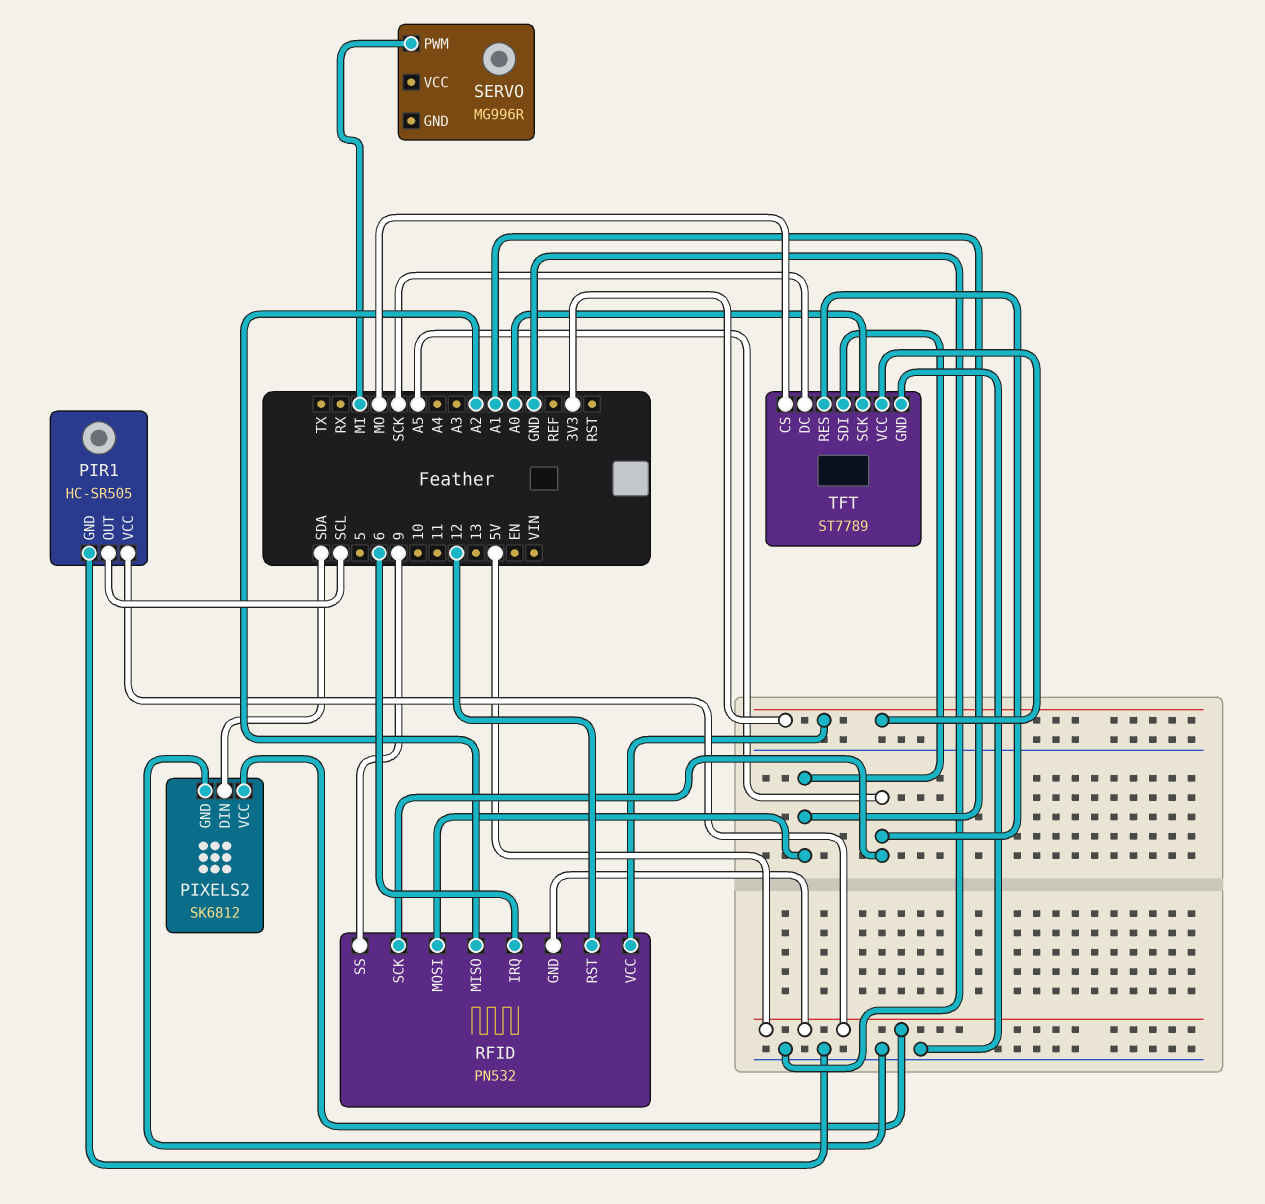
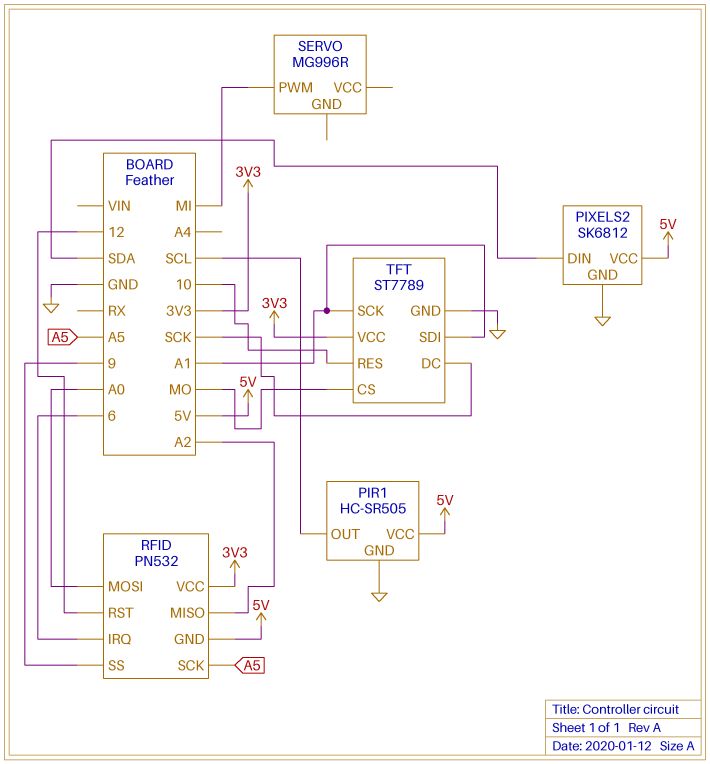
RFID pin MOSI: A1 -> A0
TFT pin RES: A5 -> 10
TFT pin SCK: A0 -> A1

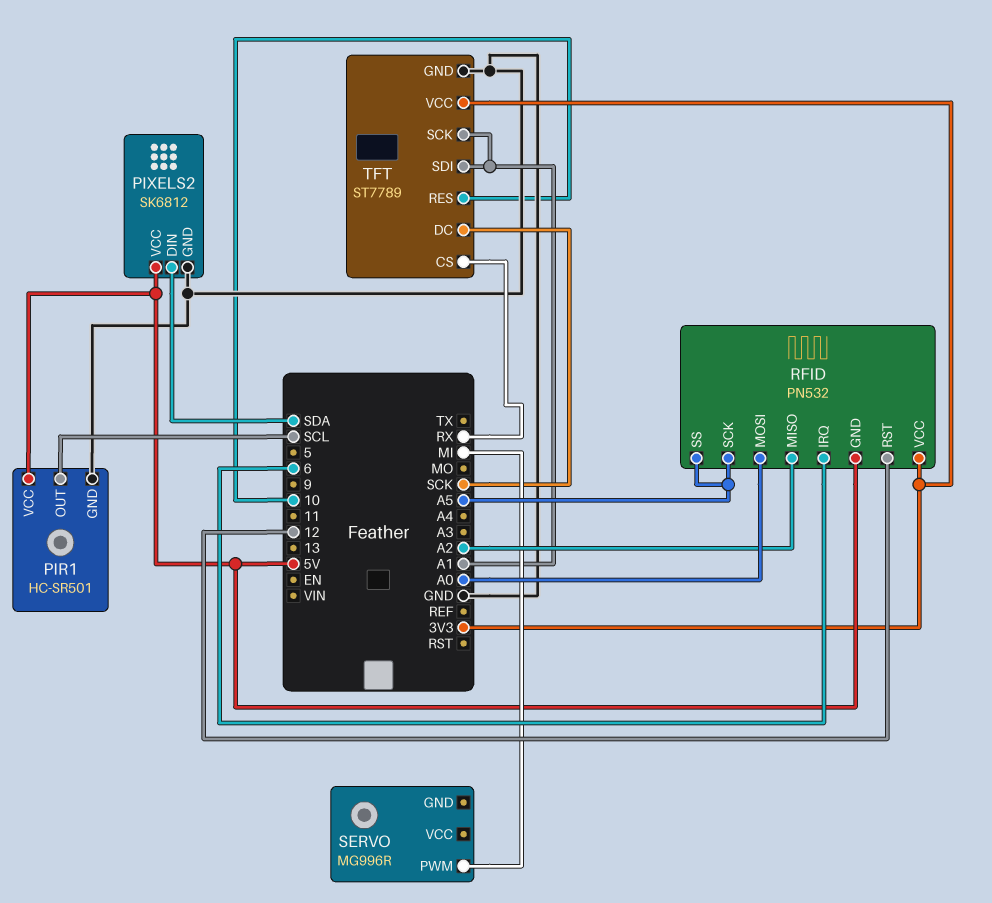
PIR1: HC-SR505 -> HC-SR501
RFID pin SS: 9 -> A5
TFT pin CS: MO -> RX

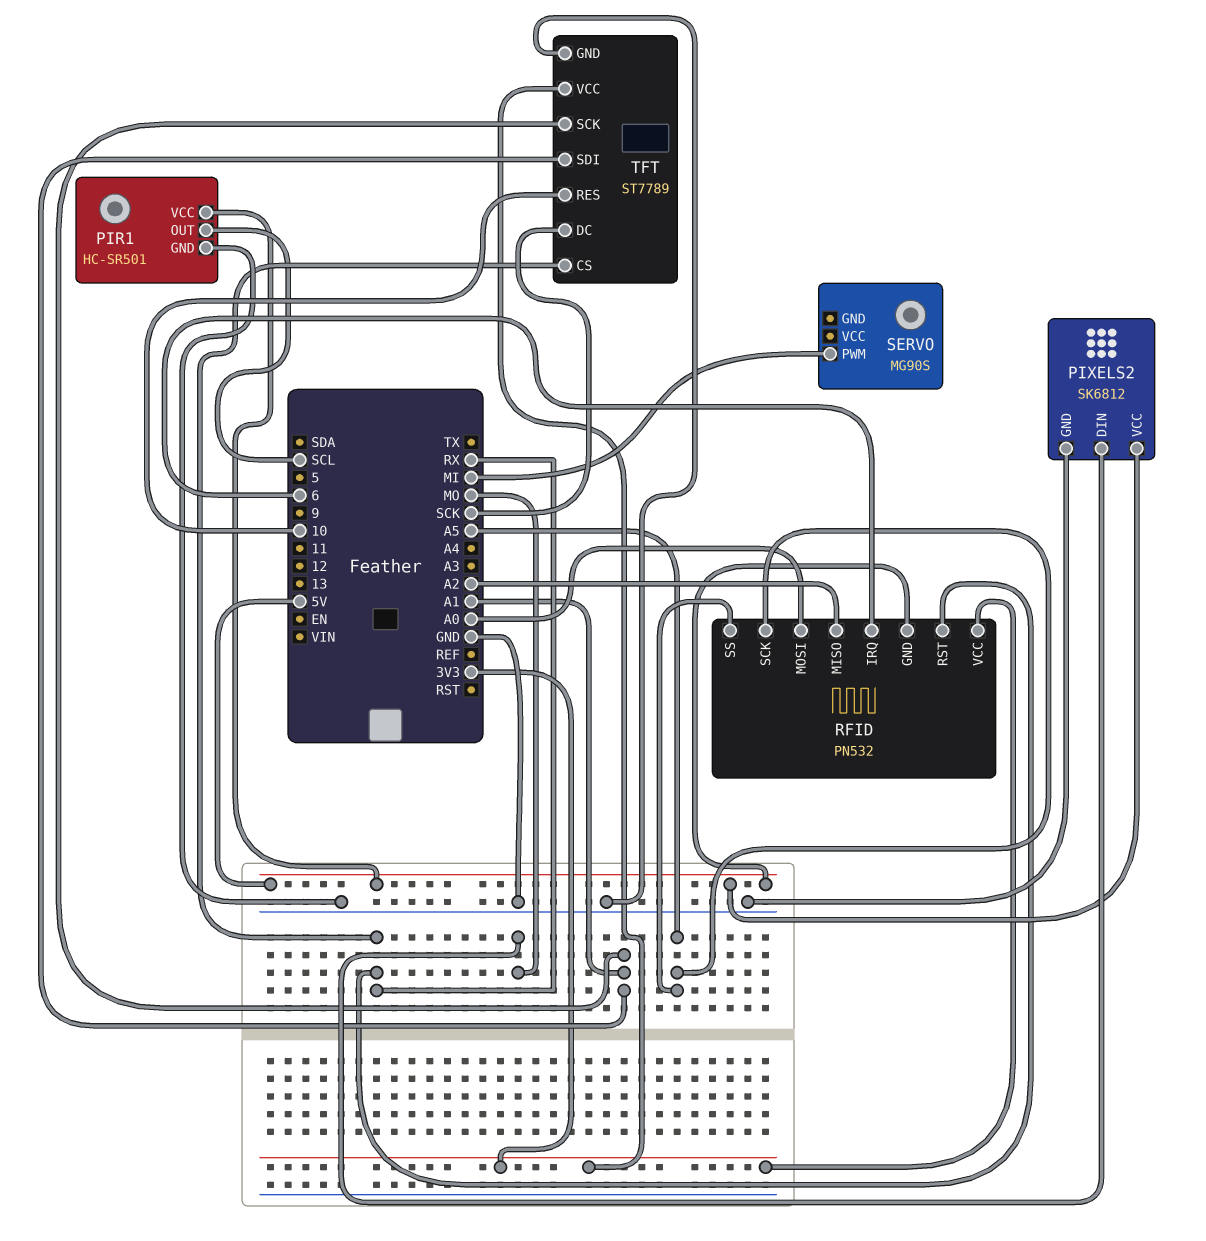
PIXELS2 pin DIN: SDA -> MO
RFID pin RST: 12 -> RX
SERVO: MG996R -> MG90S

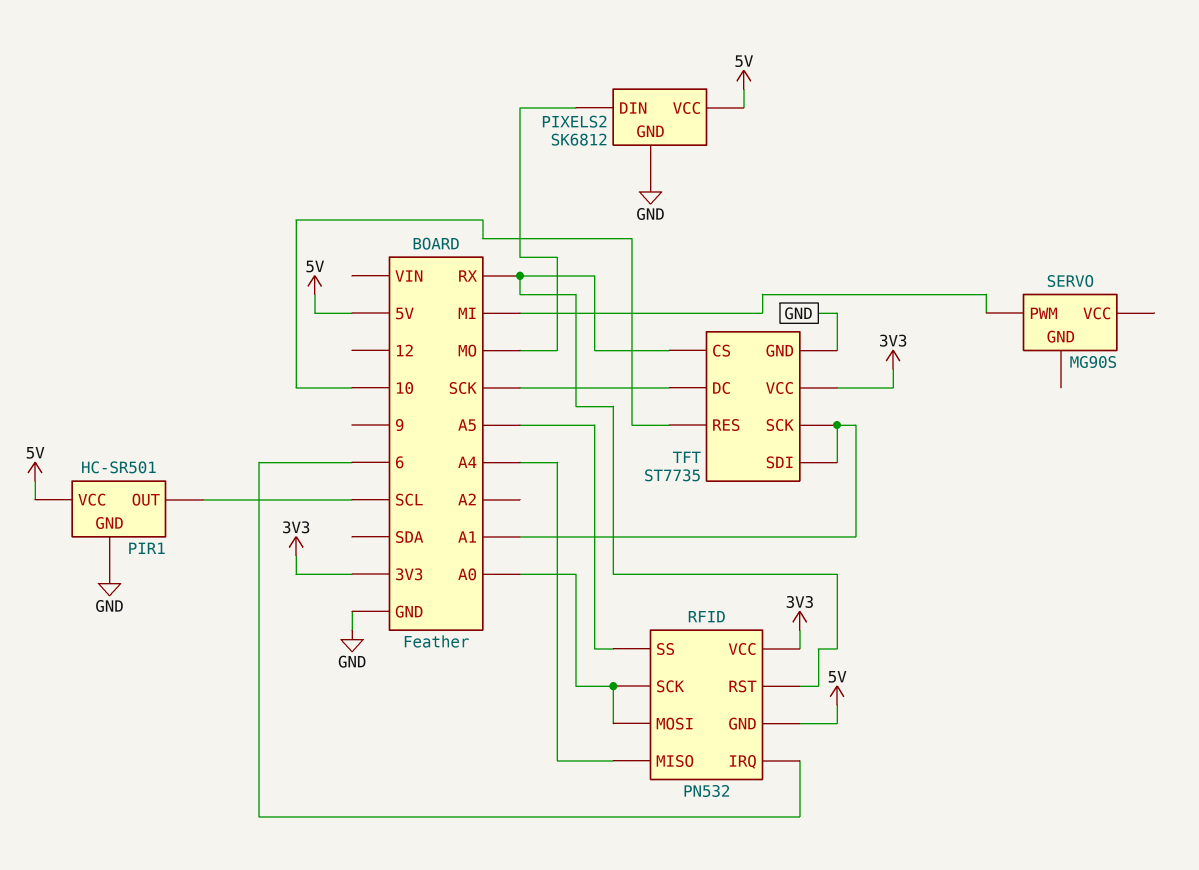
RFID pin MISO: A2 -> A4
RFID pin SCK: A5 -> A0
TFT: ST7789 -> ST7735

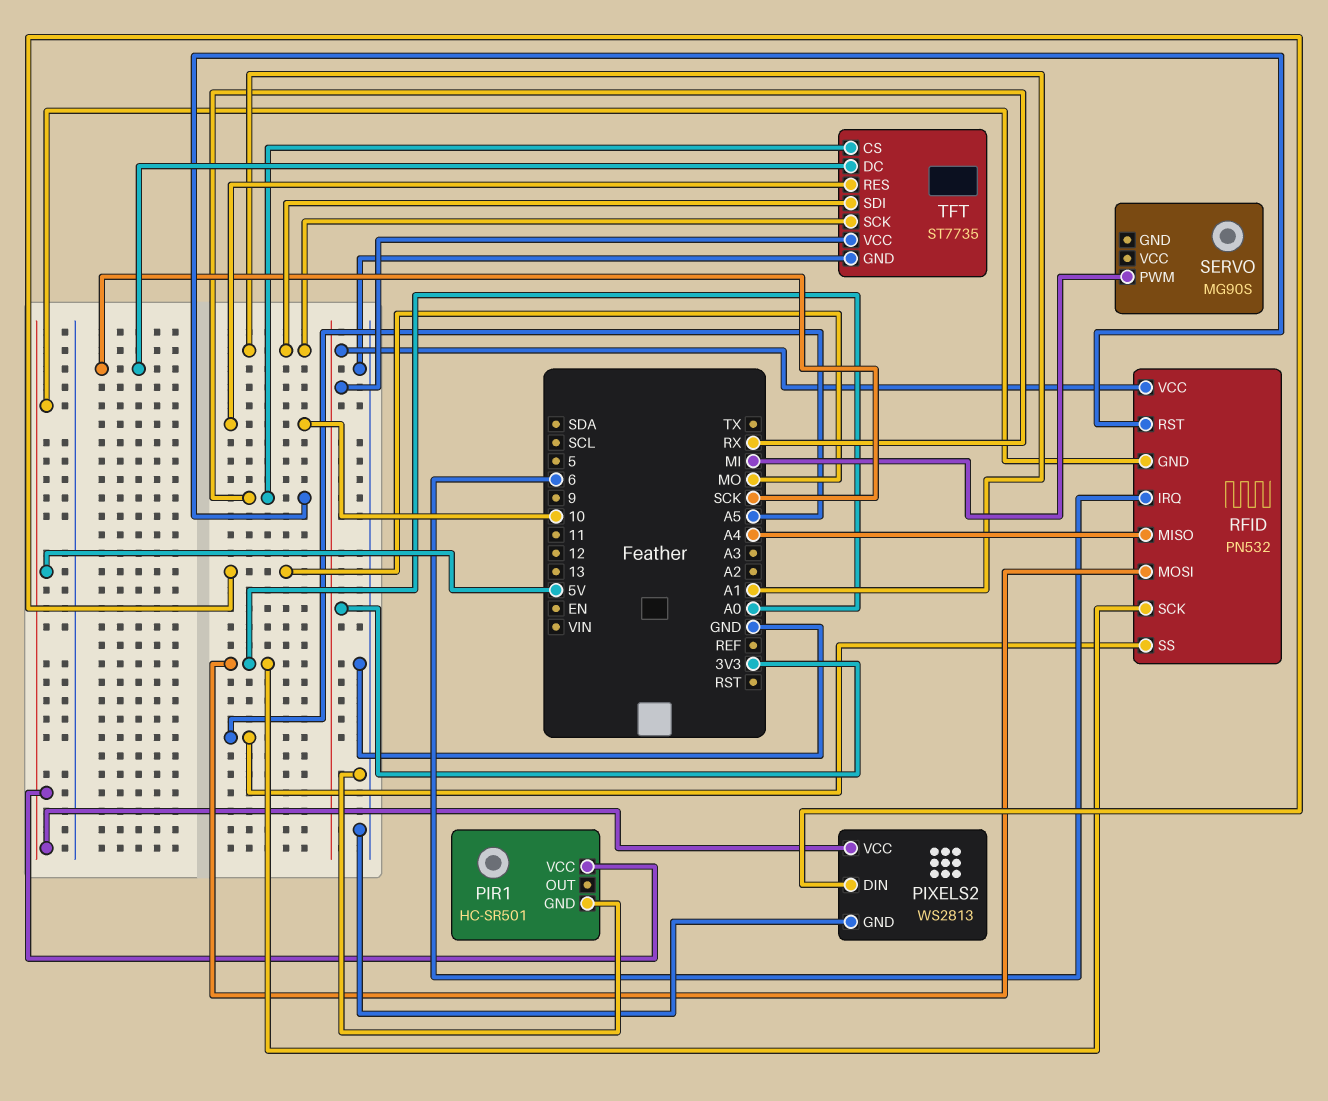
PIR1 pin OUT: SCL -> none
PIXELS2: SK6812 -> WS2813

